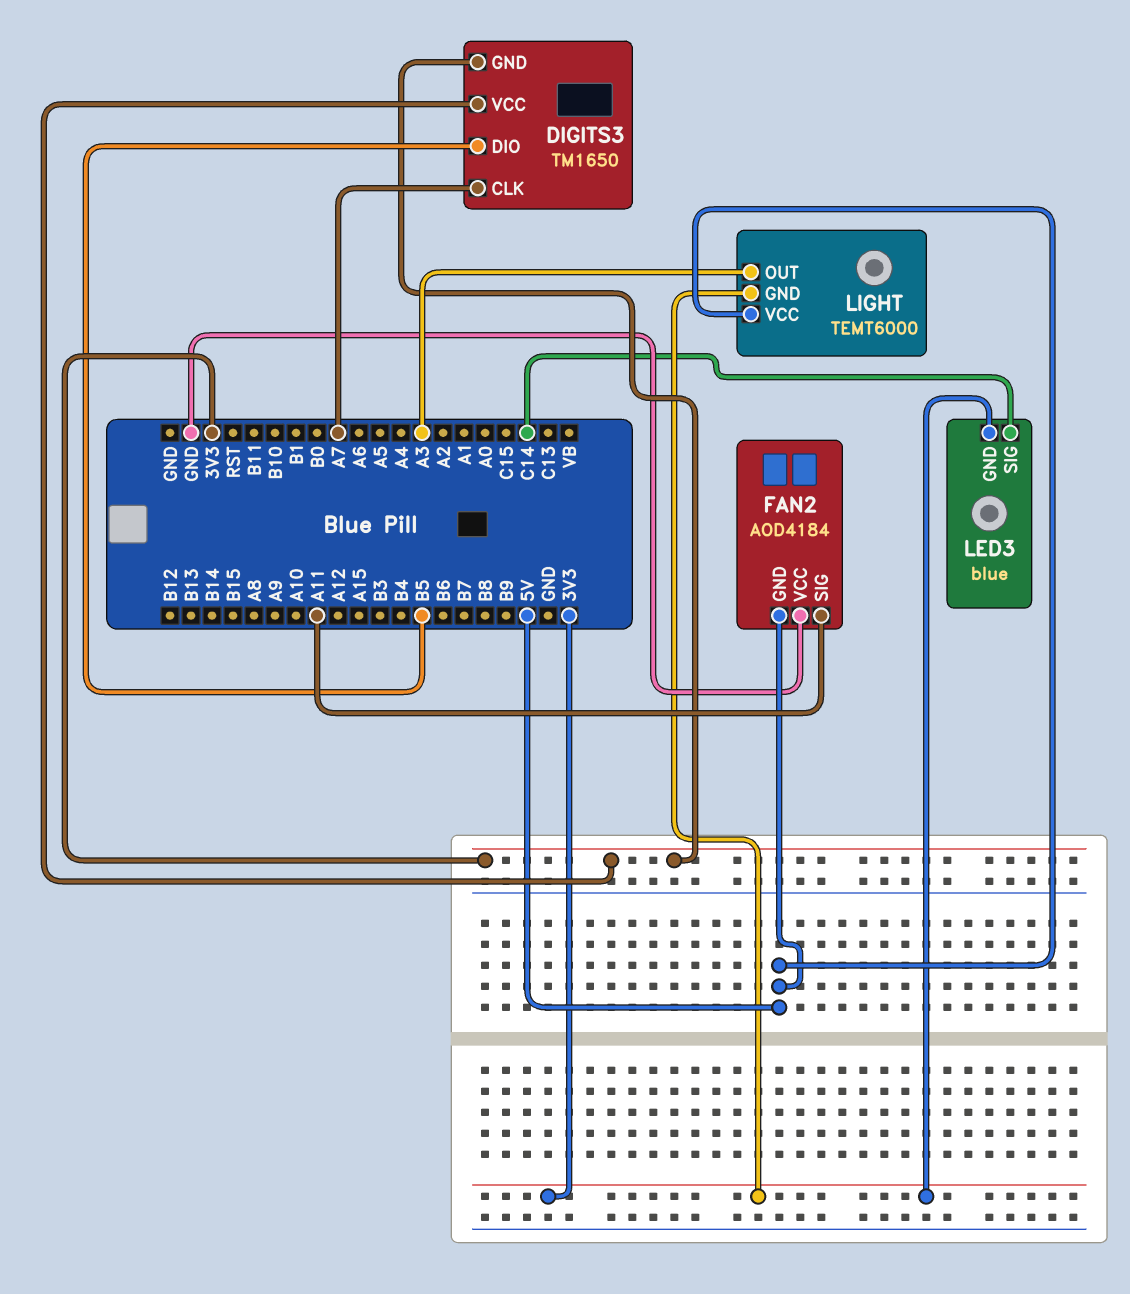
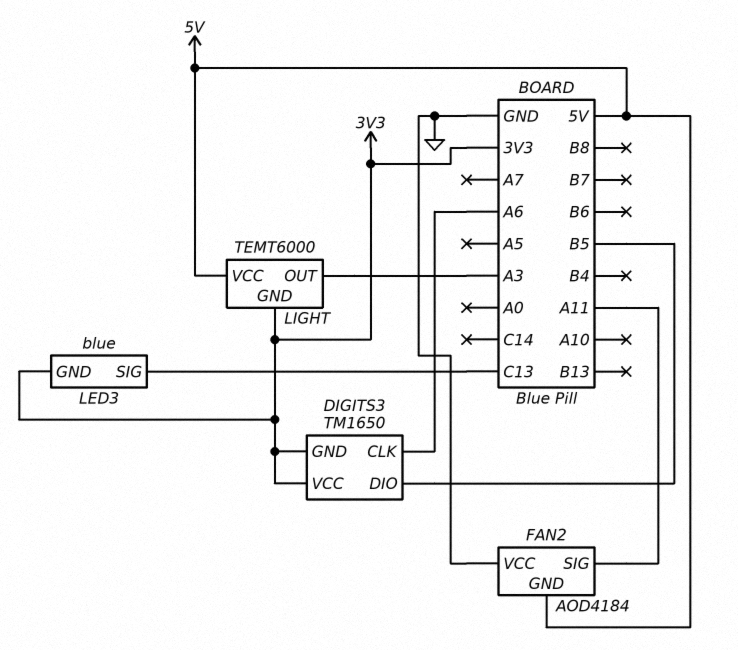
DIGITS3 pin CLK: A7 -> A6
LED3 pin SIG: C14 -> C13

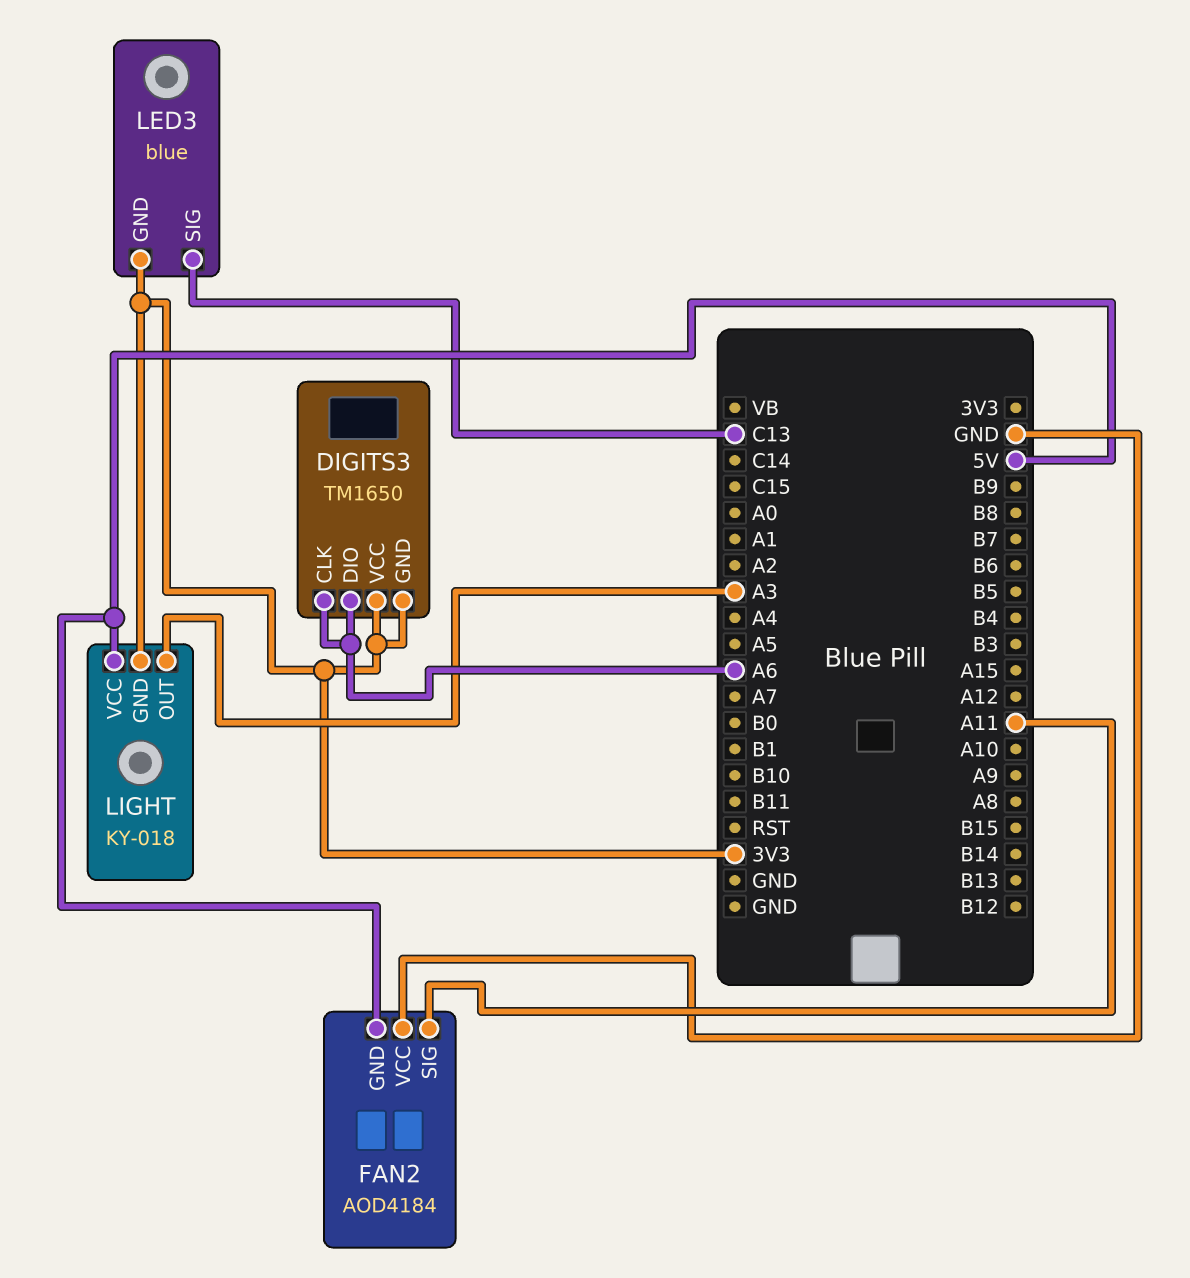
DIGITS3 pin DIO: B5 -> A6
LIGHT: TEMT6000 -> KY-018

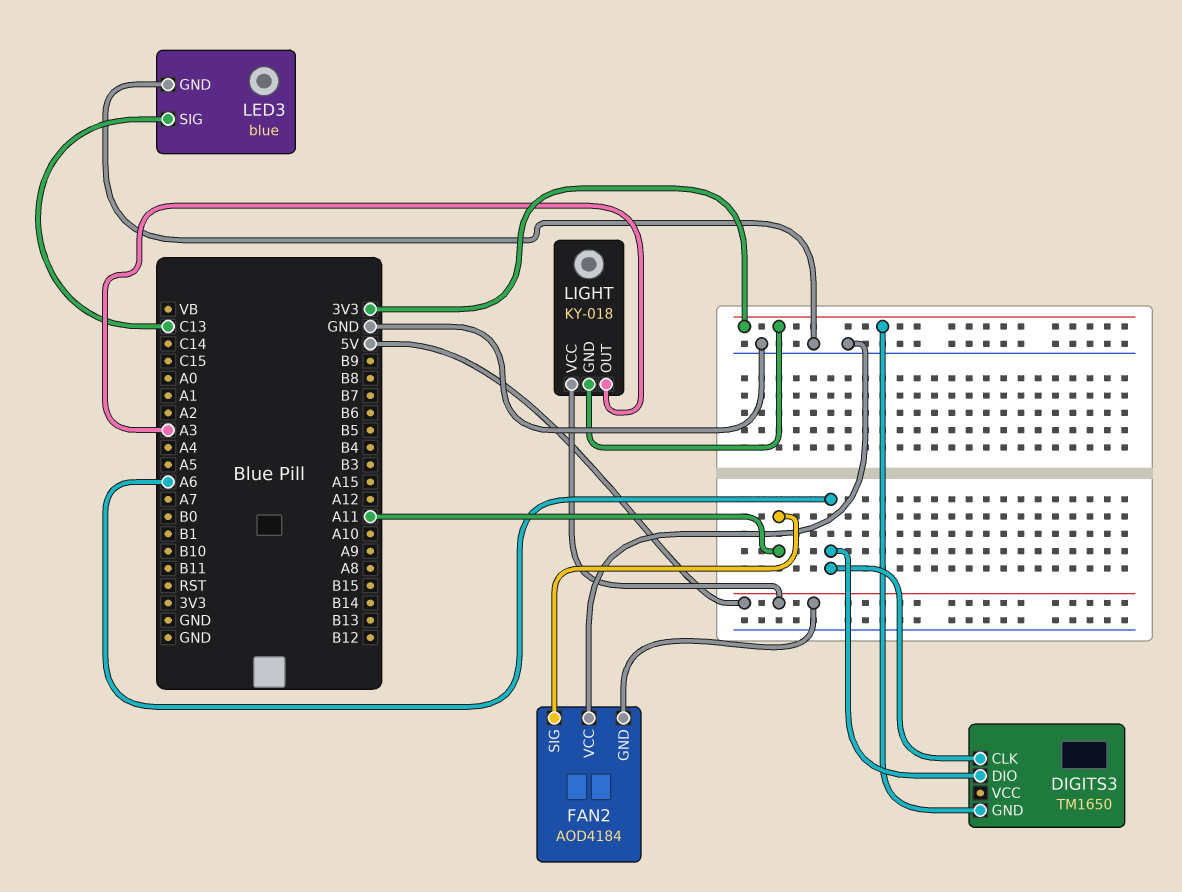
DIGITS3 pin VCC: 3V3 -> none
LED3 pin GND: 3V3 -> GND

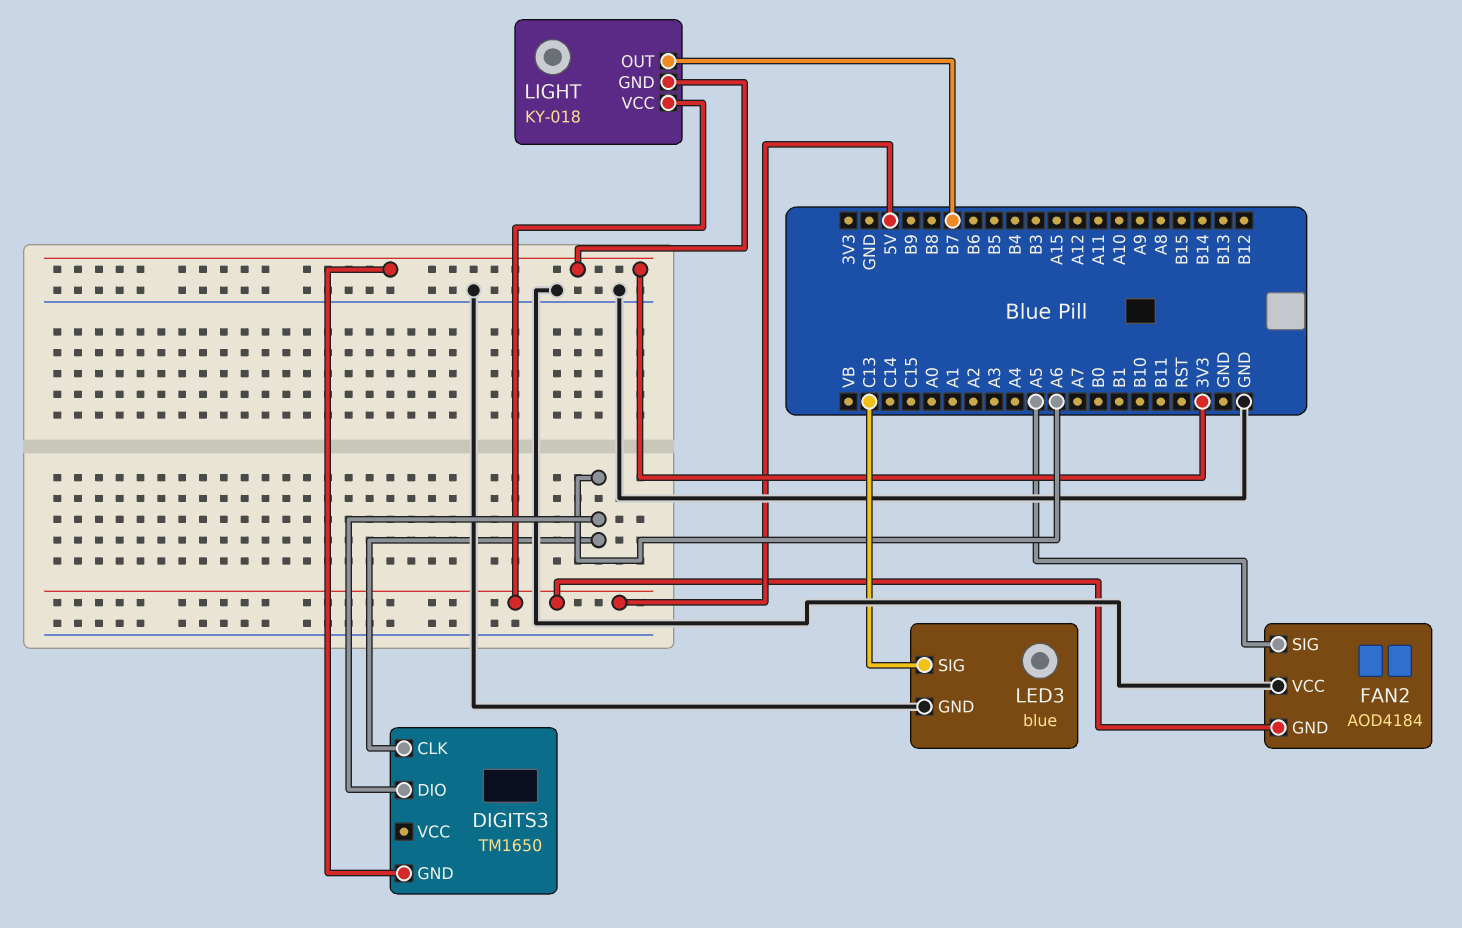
FAN2 pin SIG: A11 -> A5
LIGHT pin OUT: A3 -> B7

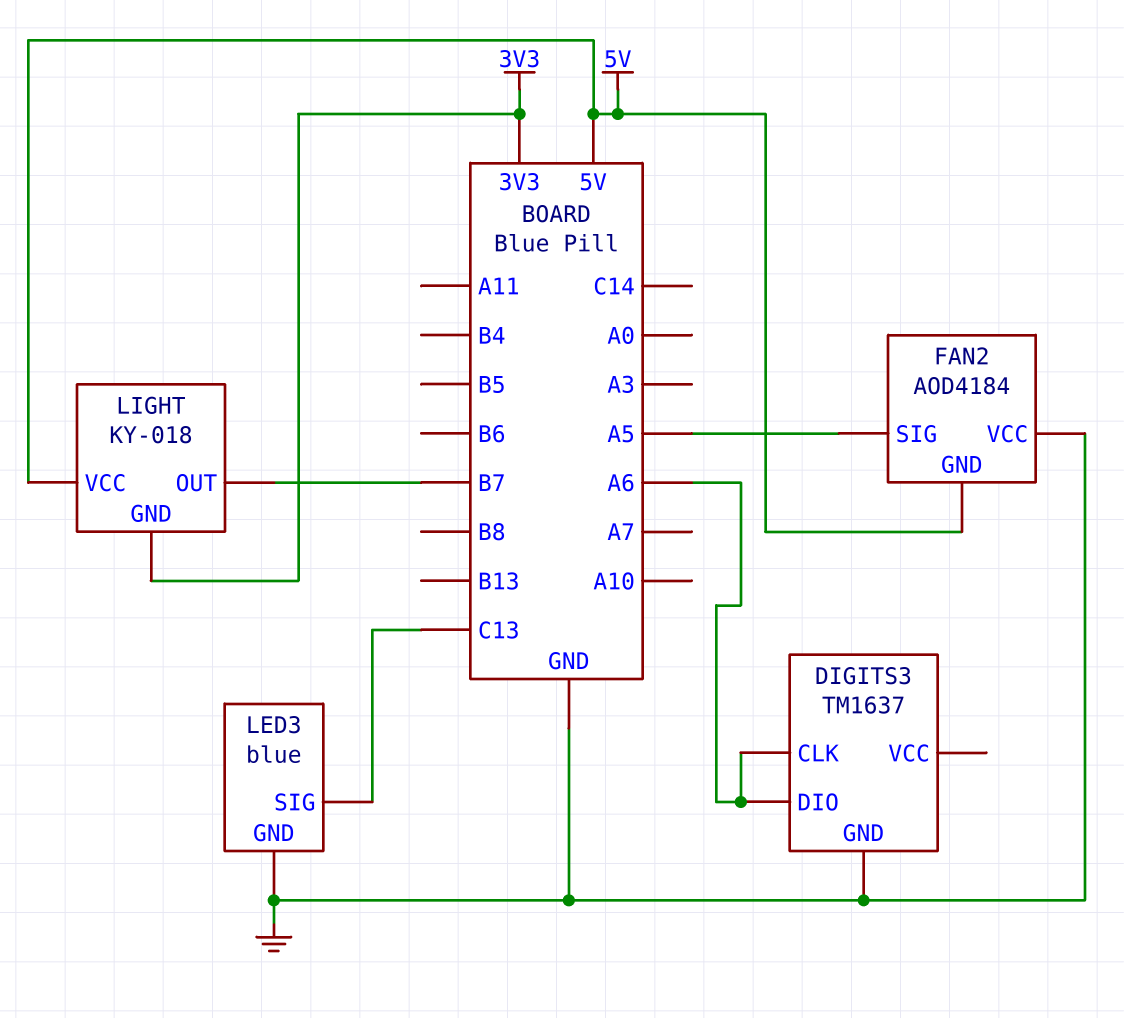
DIGITS3: TM1650 -> TM1637
DIGITS3 pin GND: 3V3 -> GND

